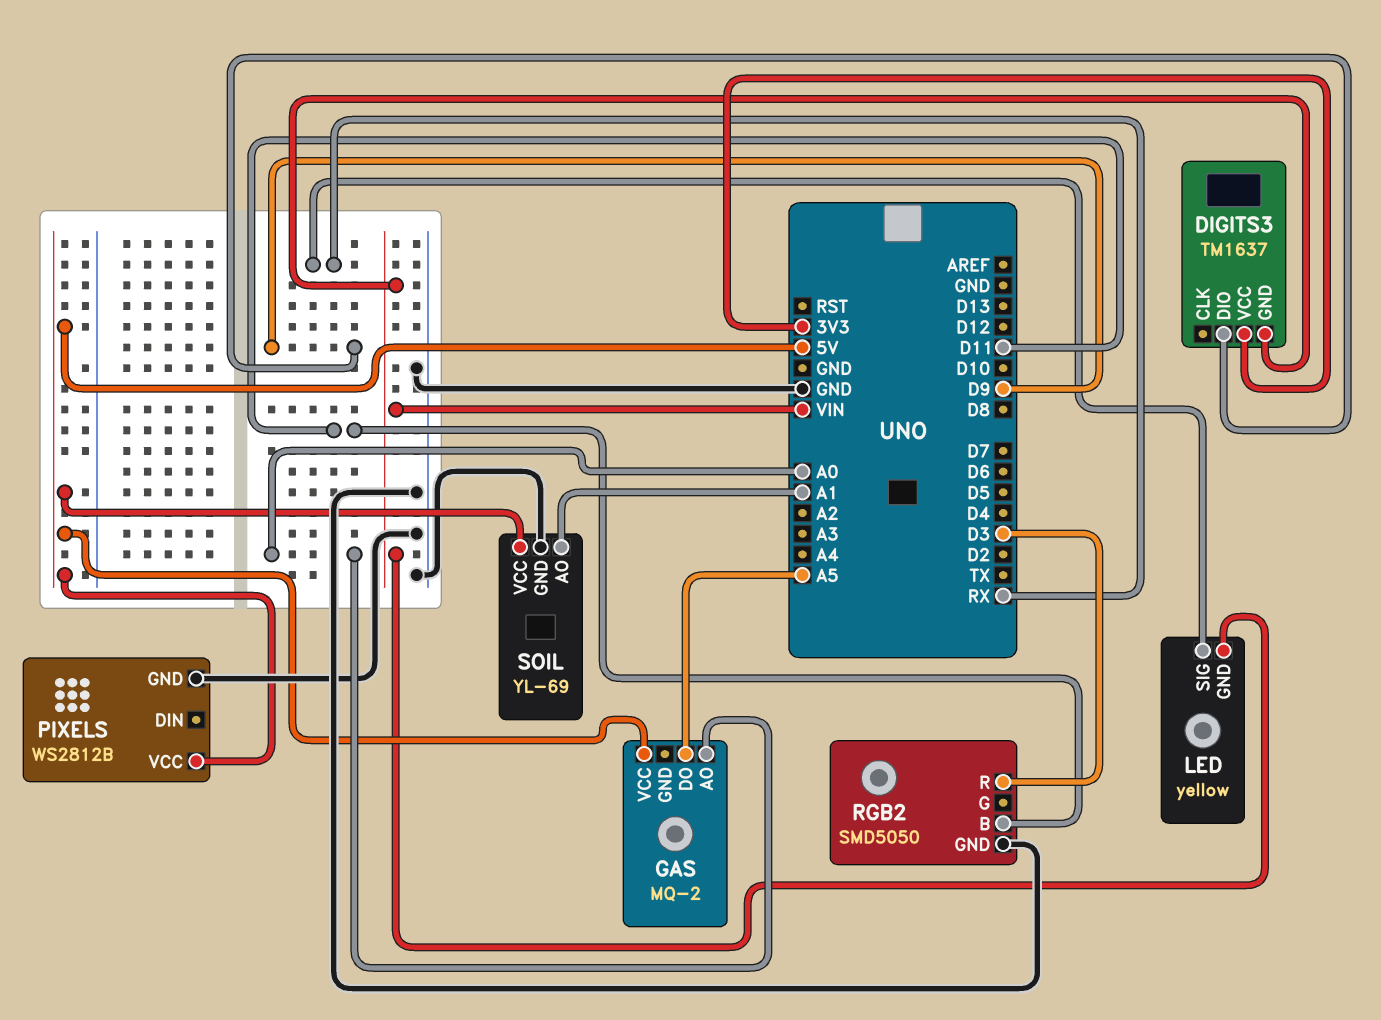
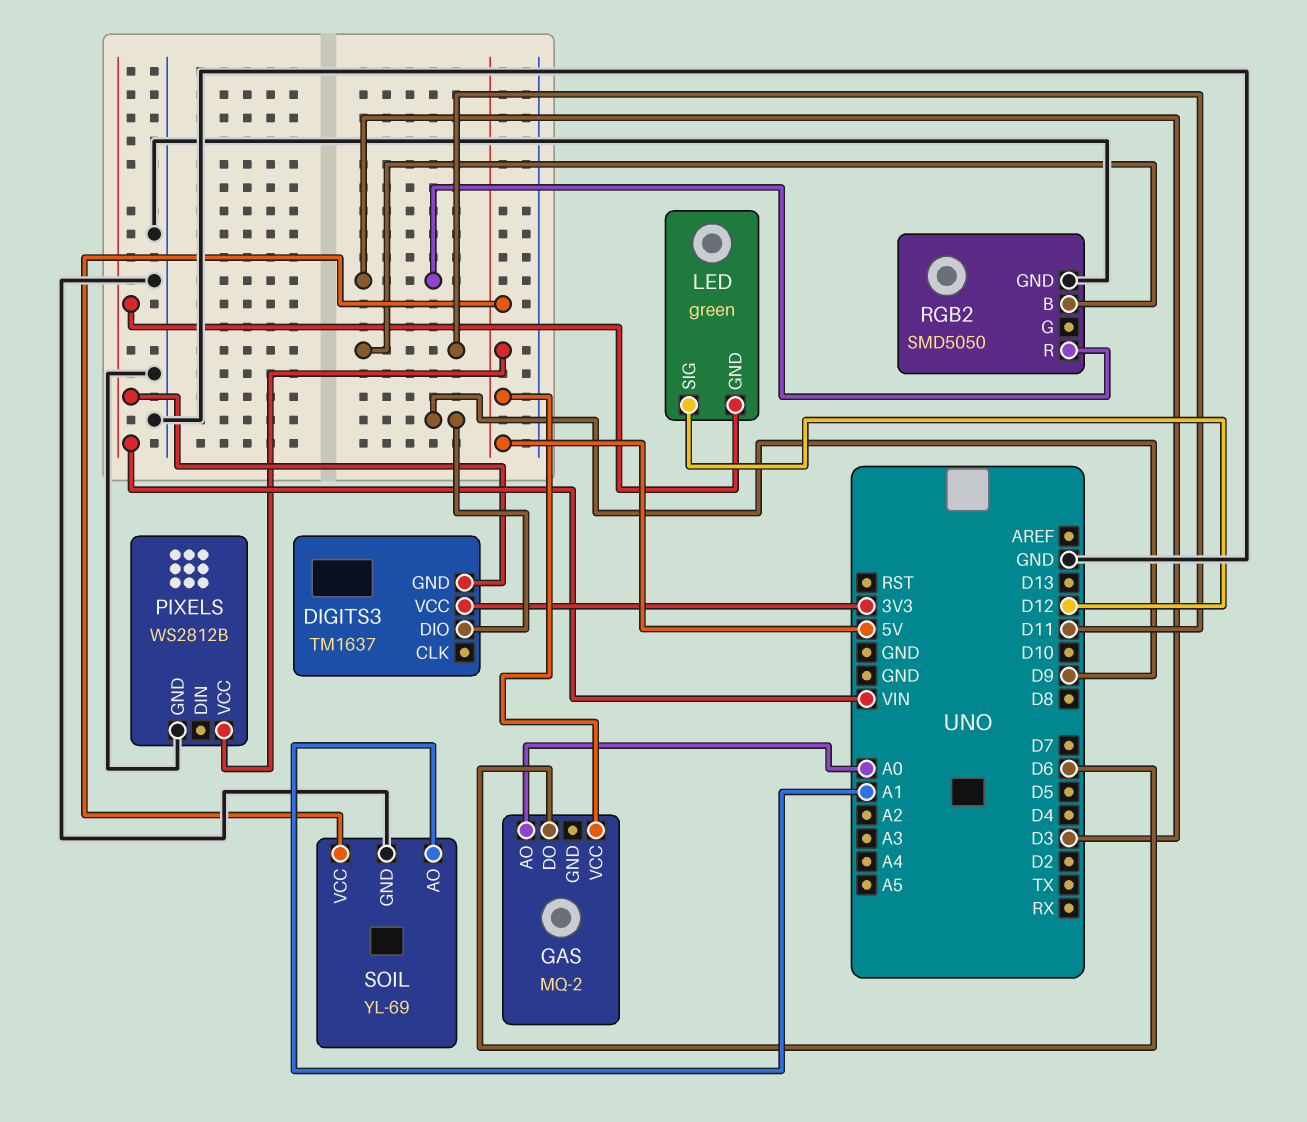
GAS pin DO: A5 -> D6
LED: yellow -> green
LED pin SIG: RX -> D12

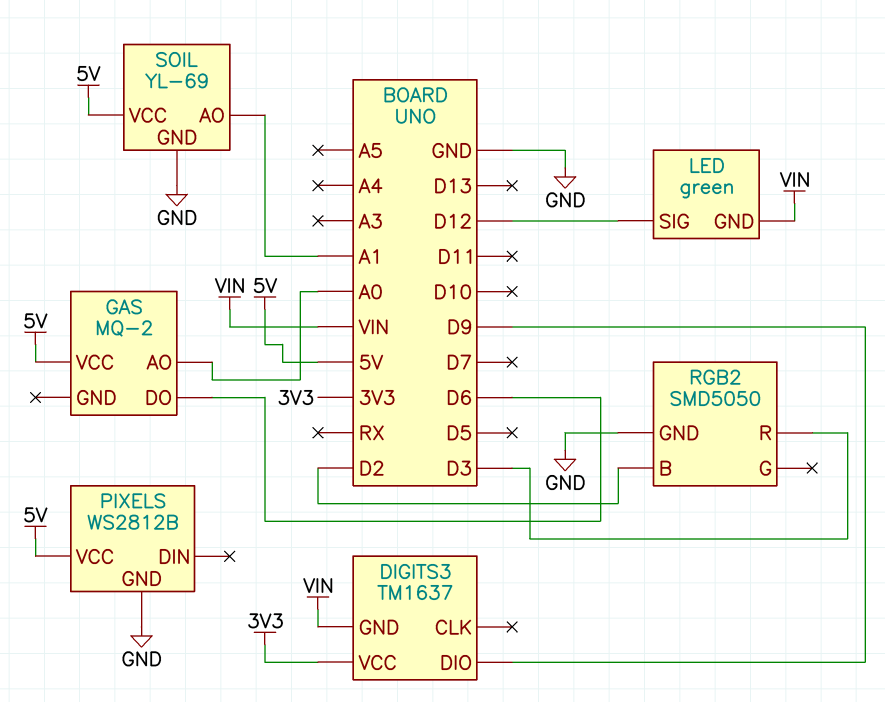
RGB2 pin B: D11 -> D2

